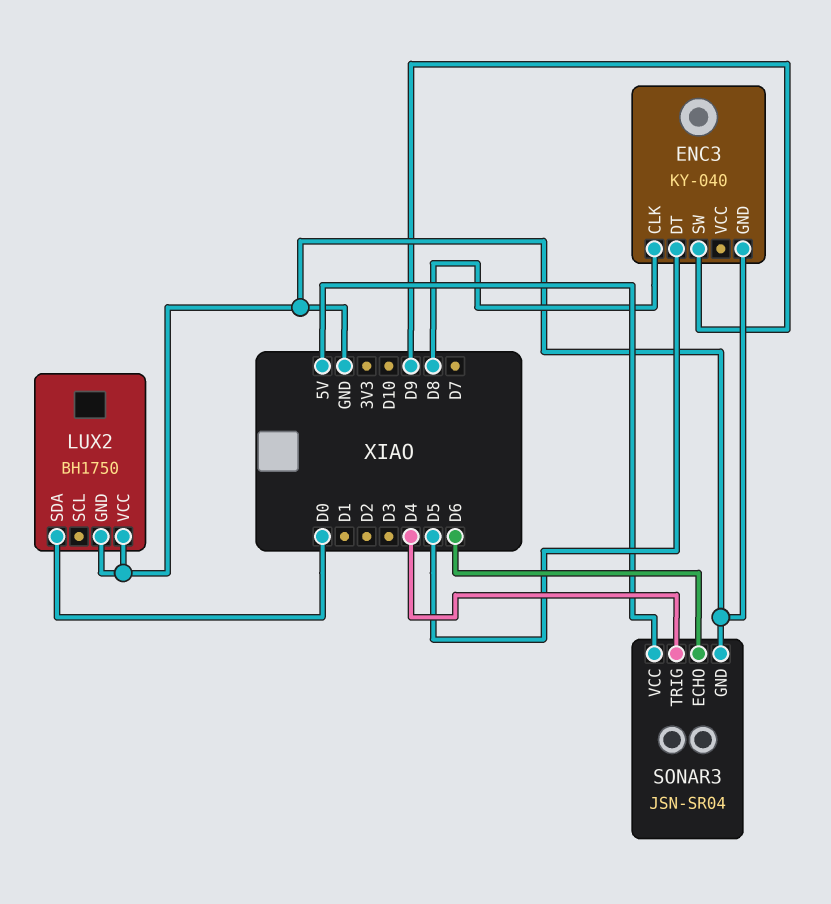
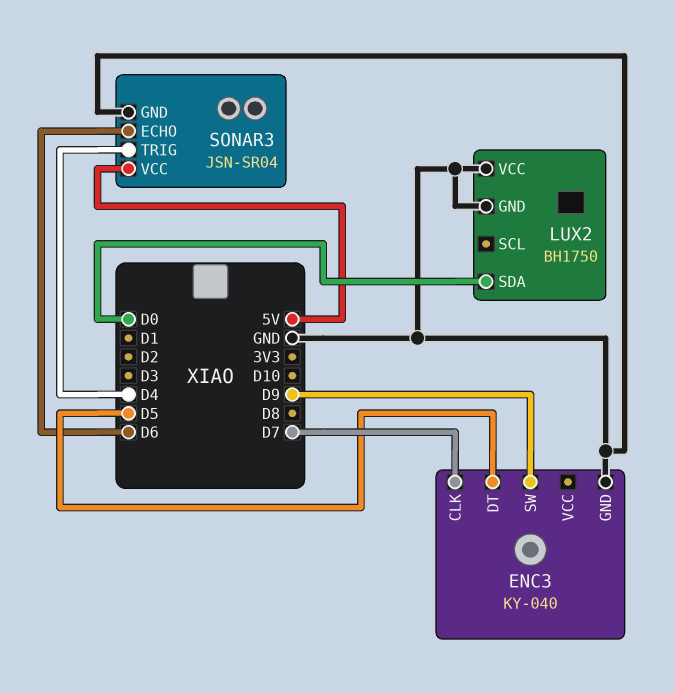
ENC3 pin CLK: D8 -> D7

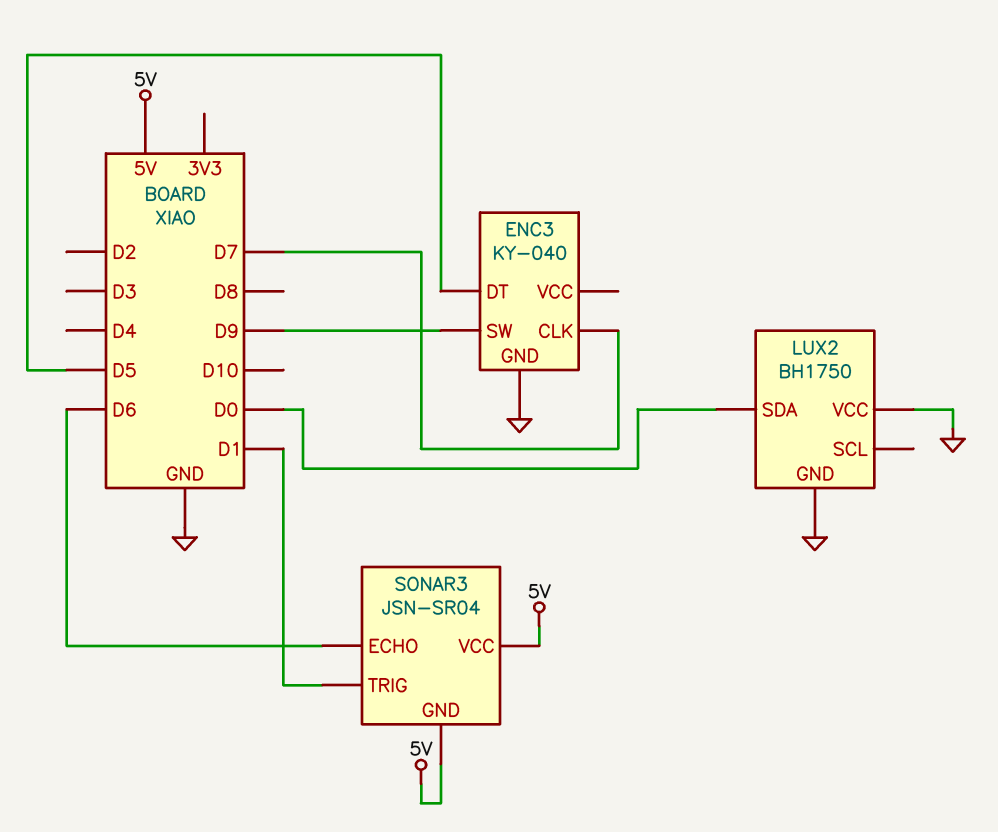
SONAR3 pin GND: GND -> 5V
SONAR3 pin TRIG: D4 -> D1

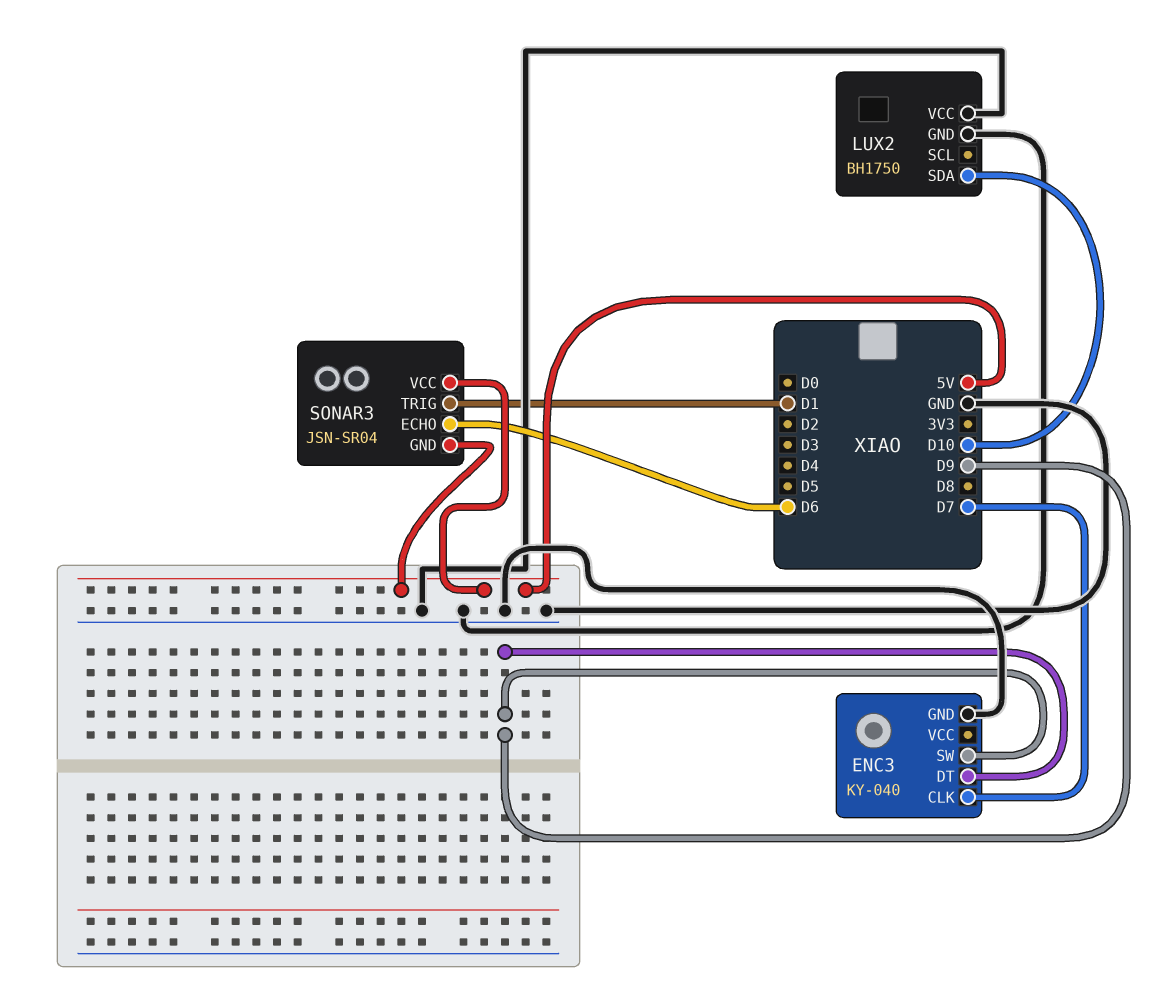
ENC3 pin DT: D5 -> D9
LUX2 pin SDA: D0 -> D10

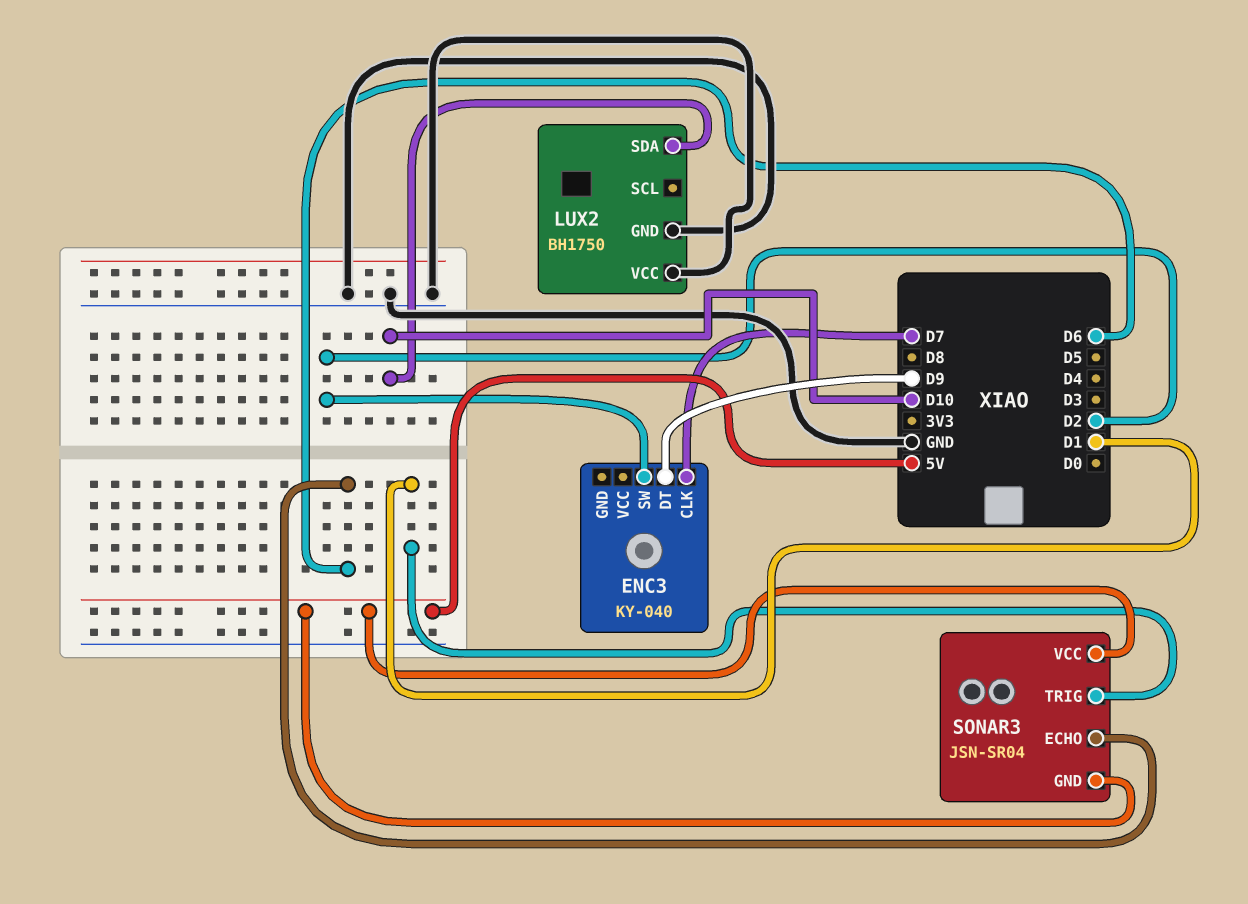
ENC3 pin GND: GND -> none
ENC3 pin SW: D9 -> D2

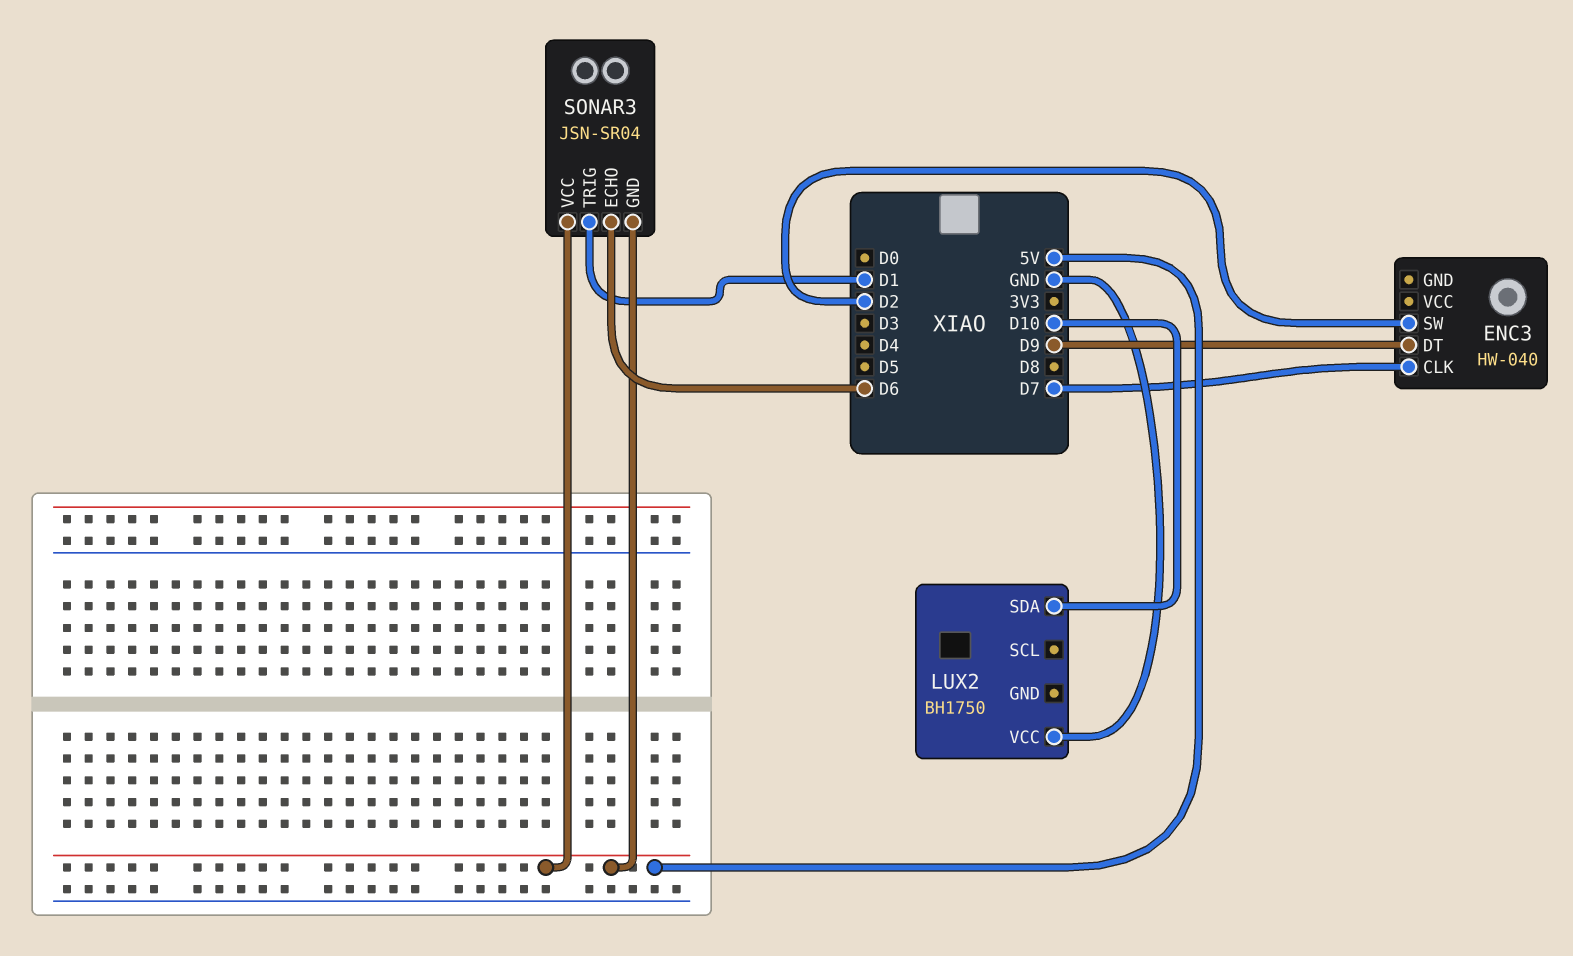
ENC3: KY-040 -> HW-040
LUX2 pin GND: GND -> none

